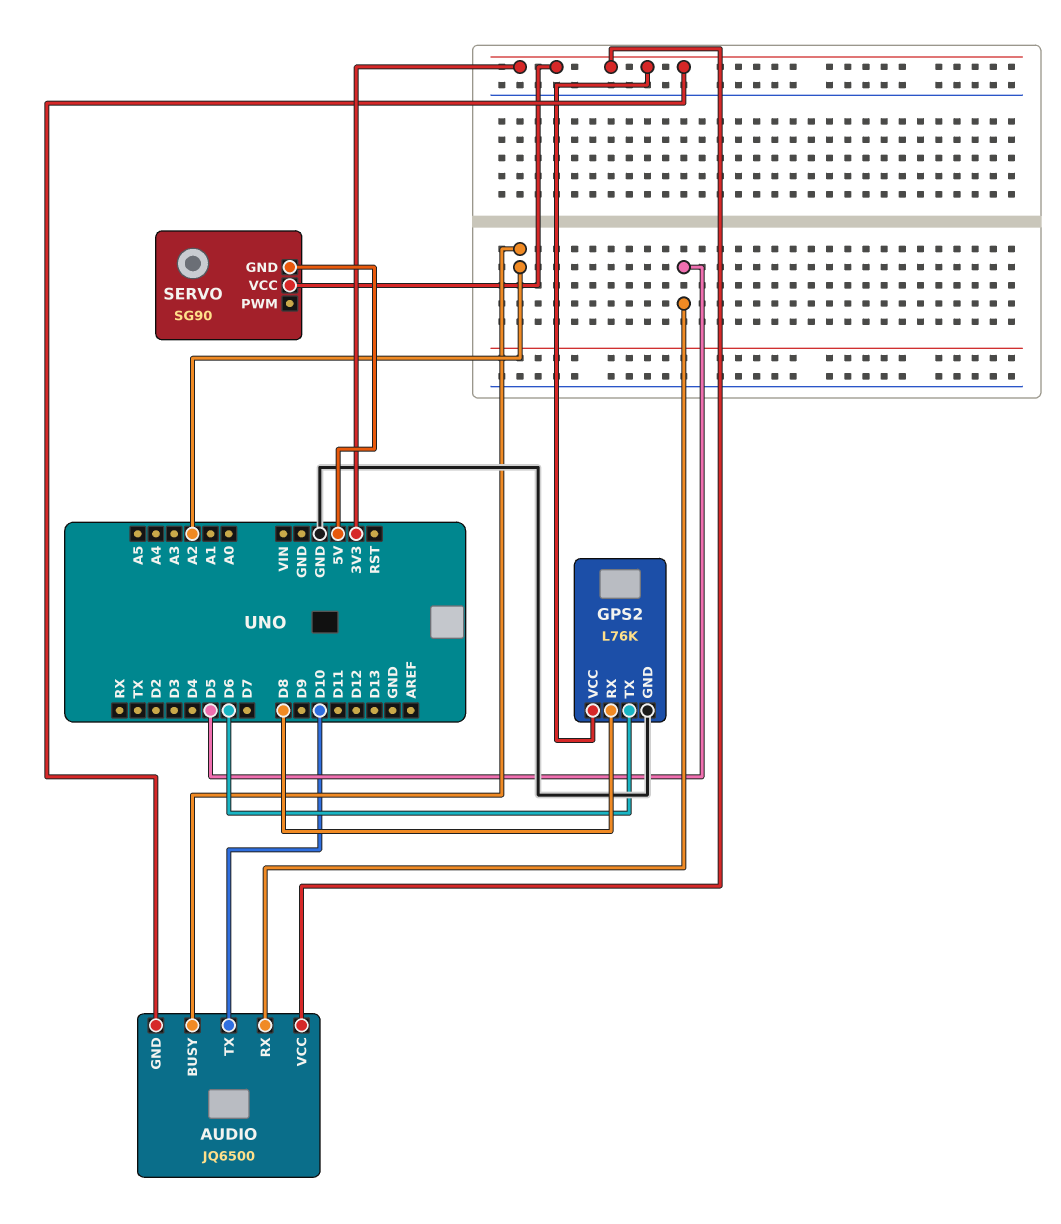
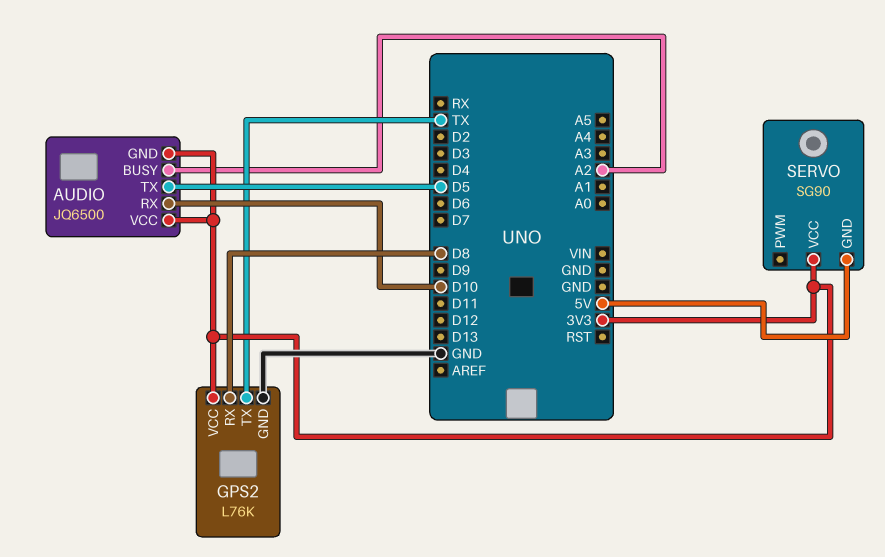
AUDIO pin RX: D5 -> D10
AUDIO pin TX: D10 -> D5
GPS2 pin TX: D6 -> TX

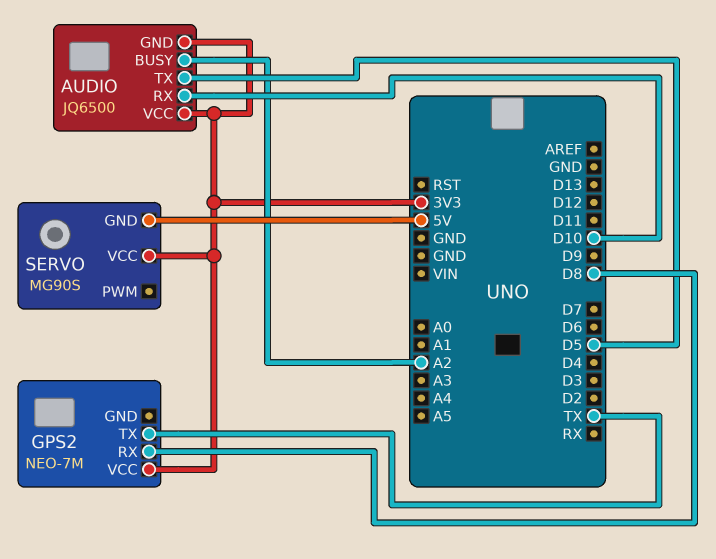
GPS2: L76K -> NEO-7M
GPS2 pin GND: GND -> none
SERVO: SG90 -> MG90S

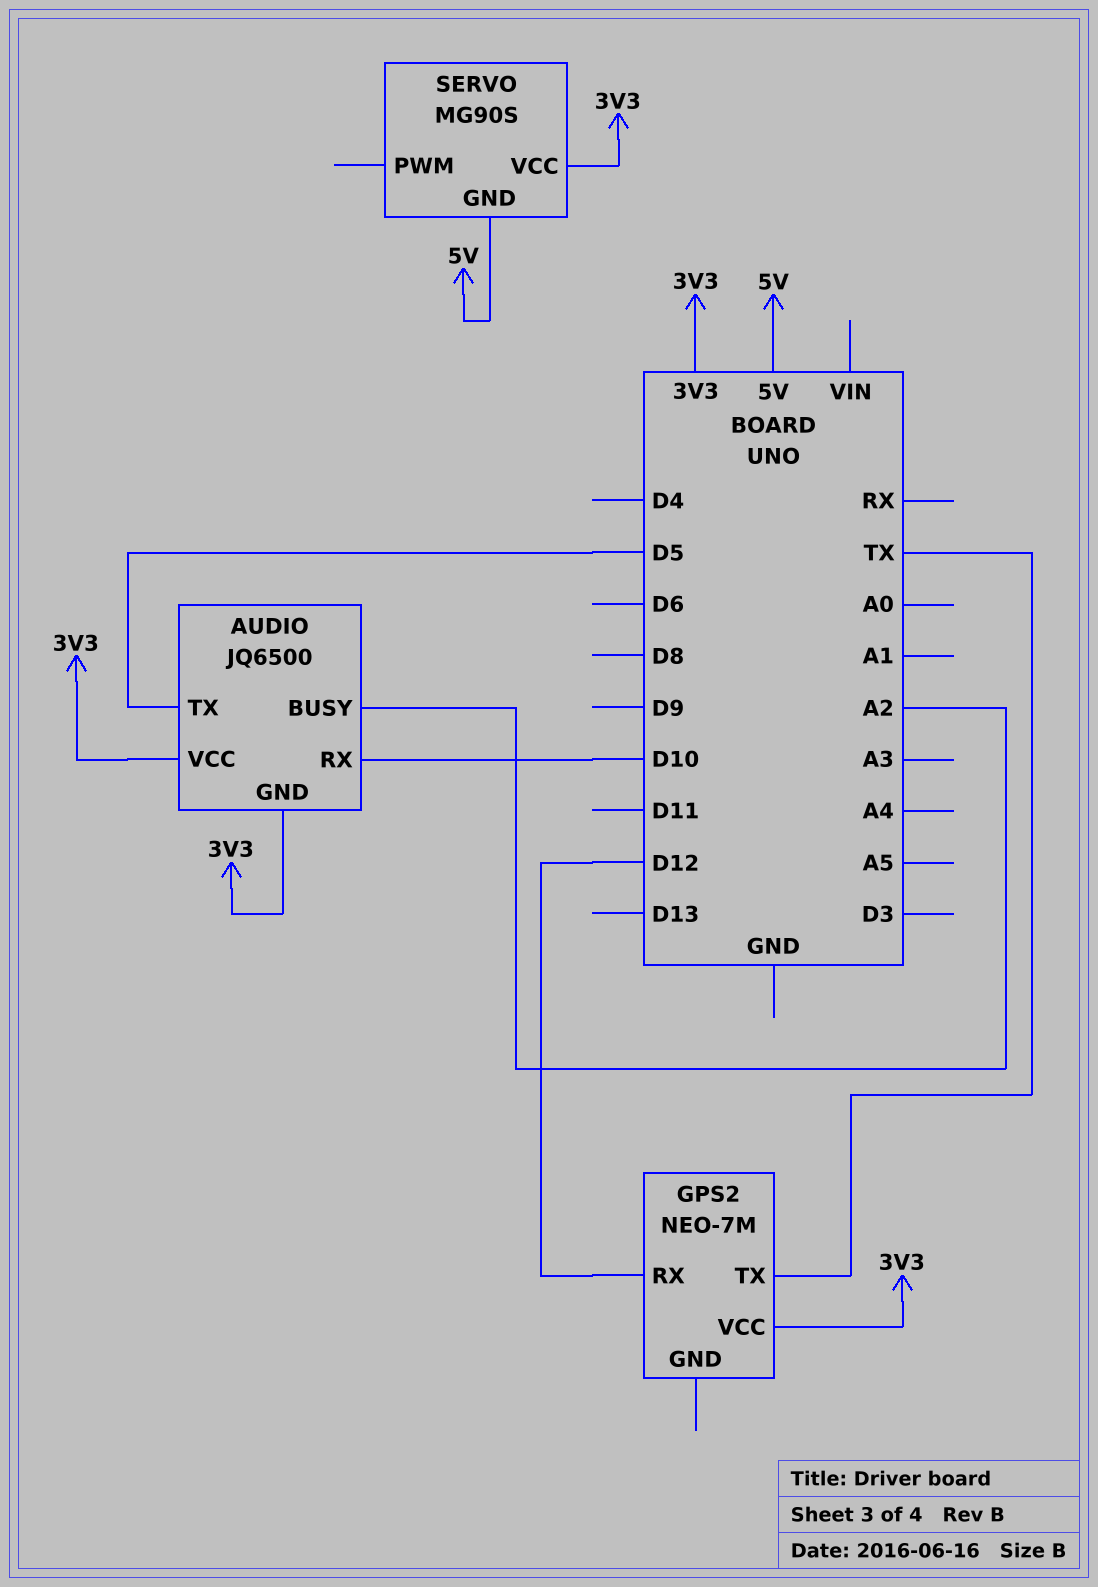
GPS2 pin RX: D8 -> D12

